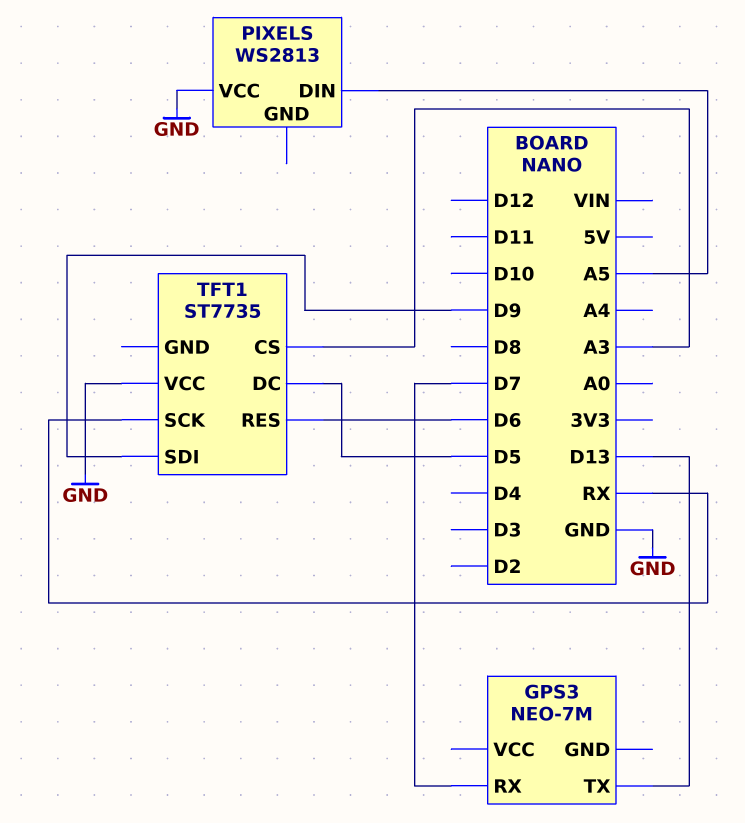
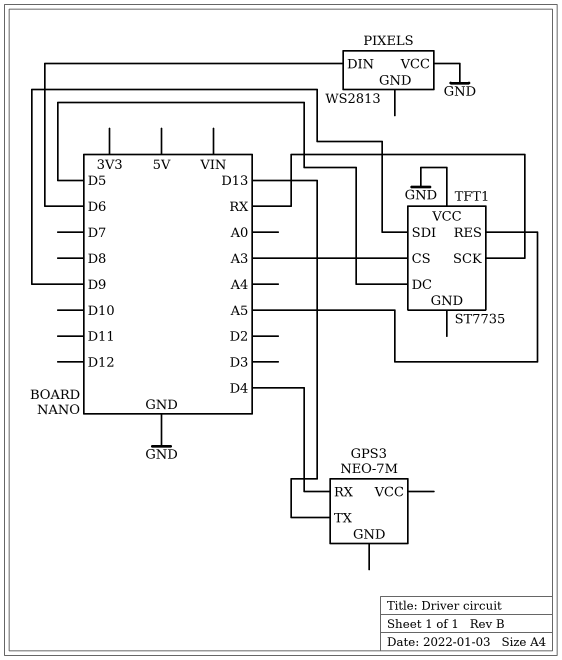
GPS3 pin RX: D7 -> D4
PIXELS pin DIN: A5 -> D6
TFT1 pin RES: D6 -> A5

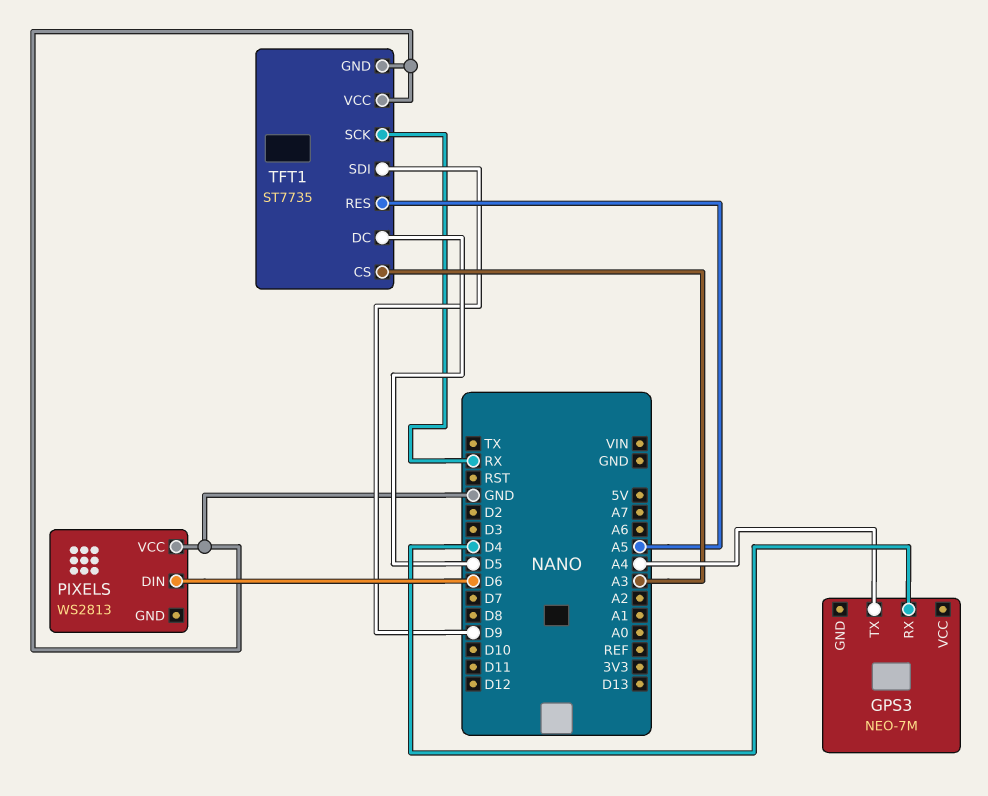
GPS3 pin TX: D13 -> A4
TFT1 pin GND: none -> GND

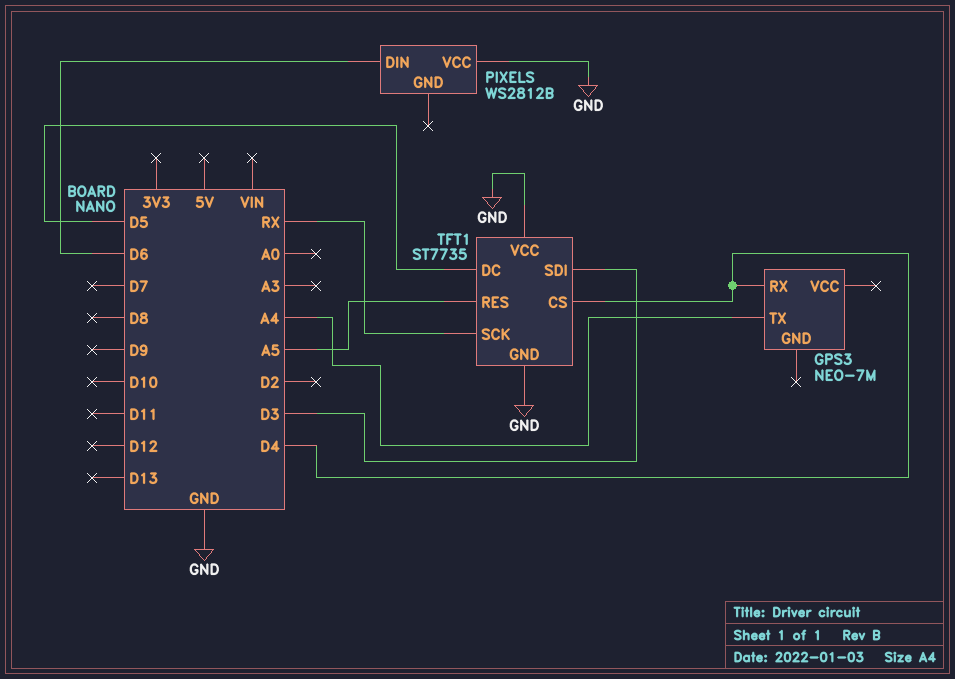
PIXELS: WS2813 -> WS2812B
TFT1 pin CS: A3 -> D4
TFT1 pin SDI: D9 -> D3

